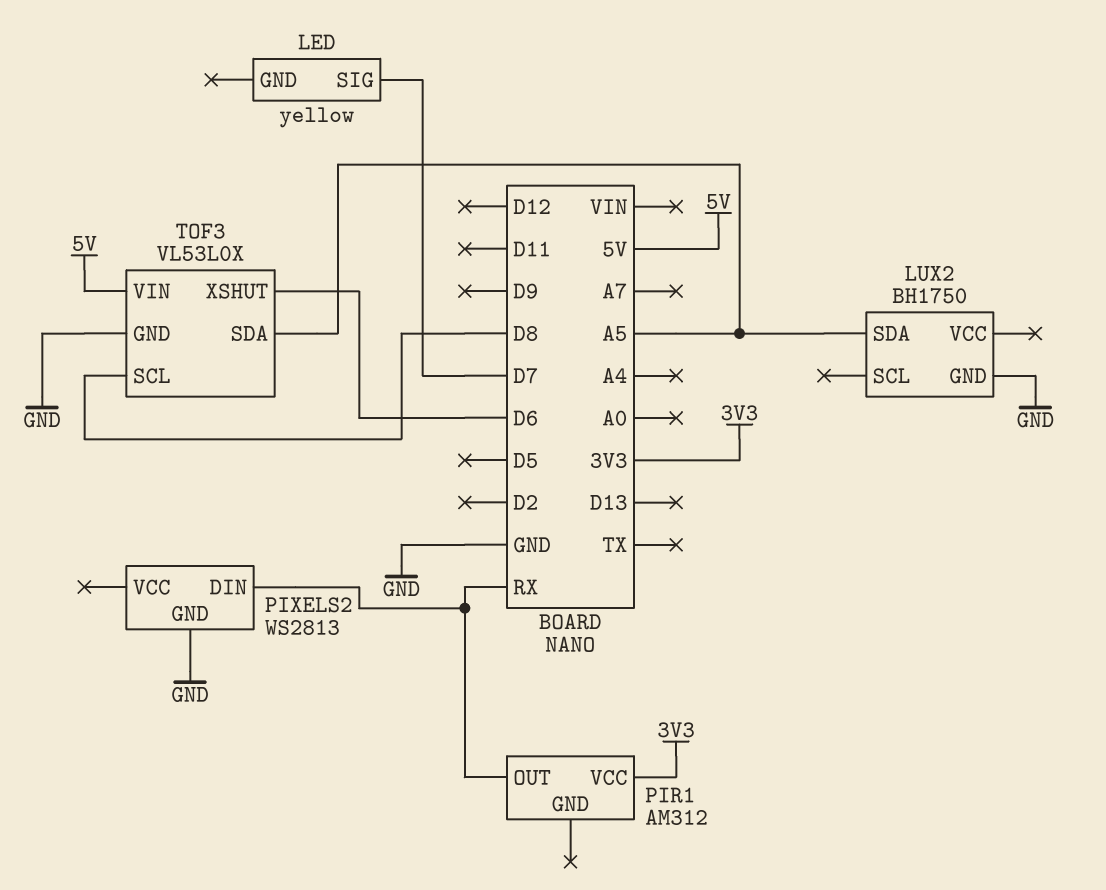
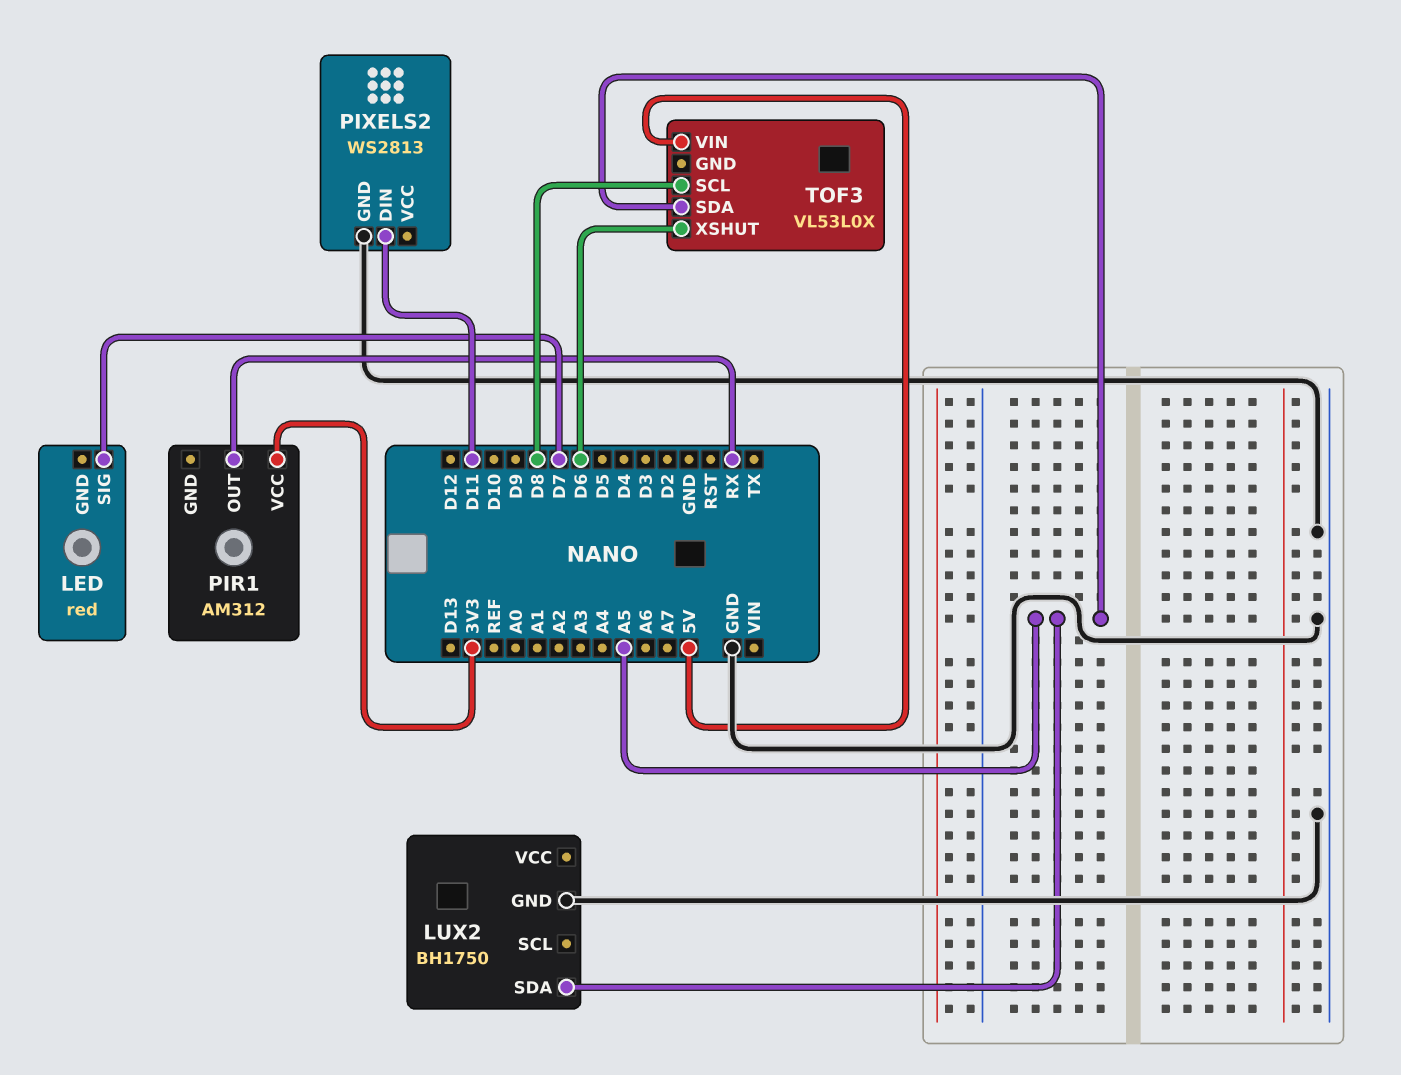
LED: yellow -> red
PIXELS2 pin DIN: RX -> D11
TOF3 pin GND: GND -> none

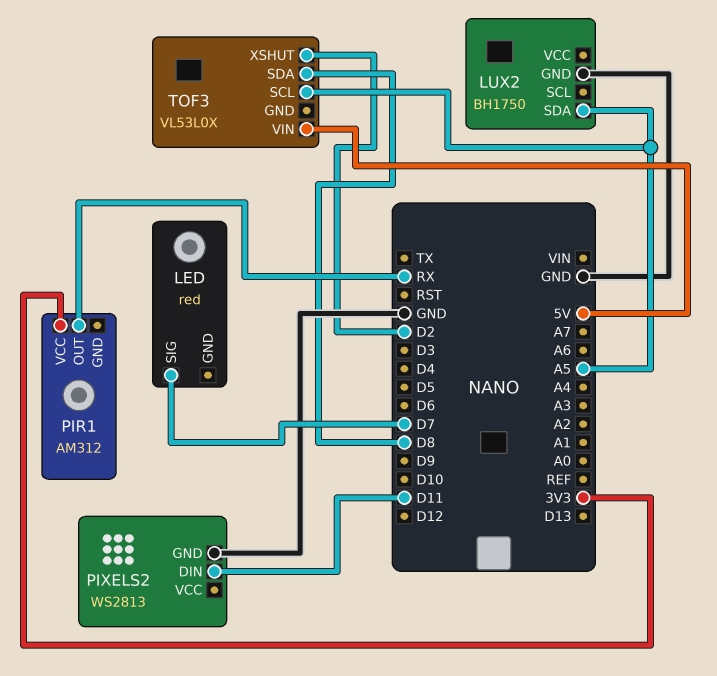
TOF3 pin SCL: D8 -> A5
TOF3 pin SDA: A5 -> D8
TOF3 pin XSHUT: D6 -> D2

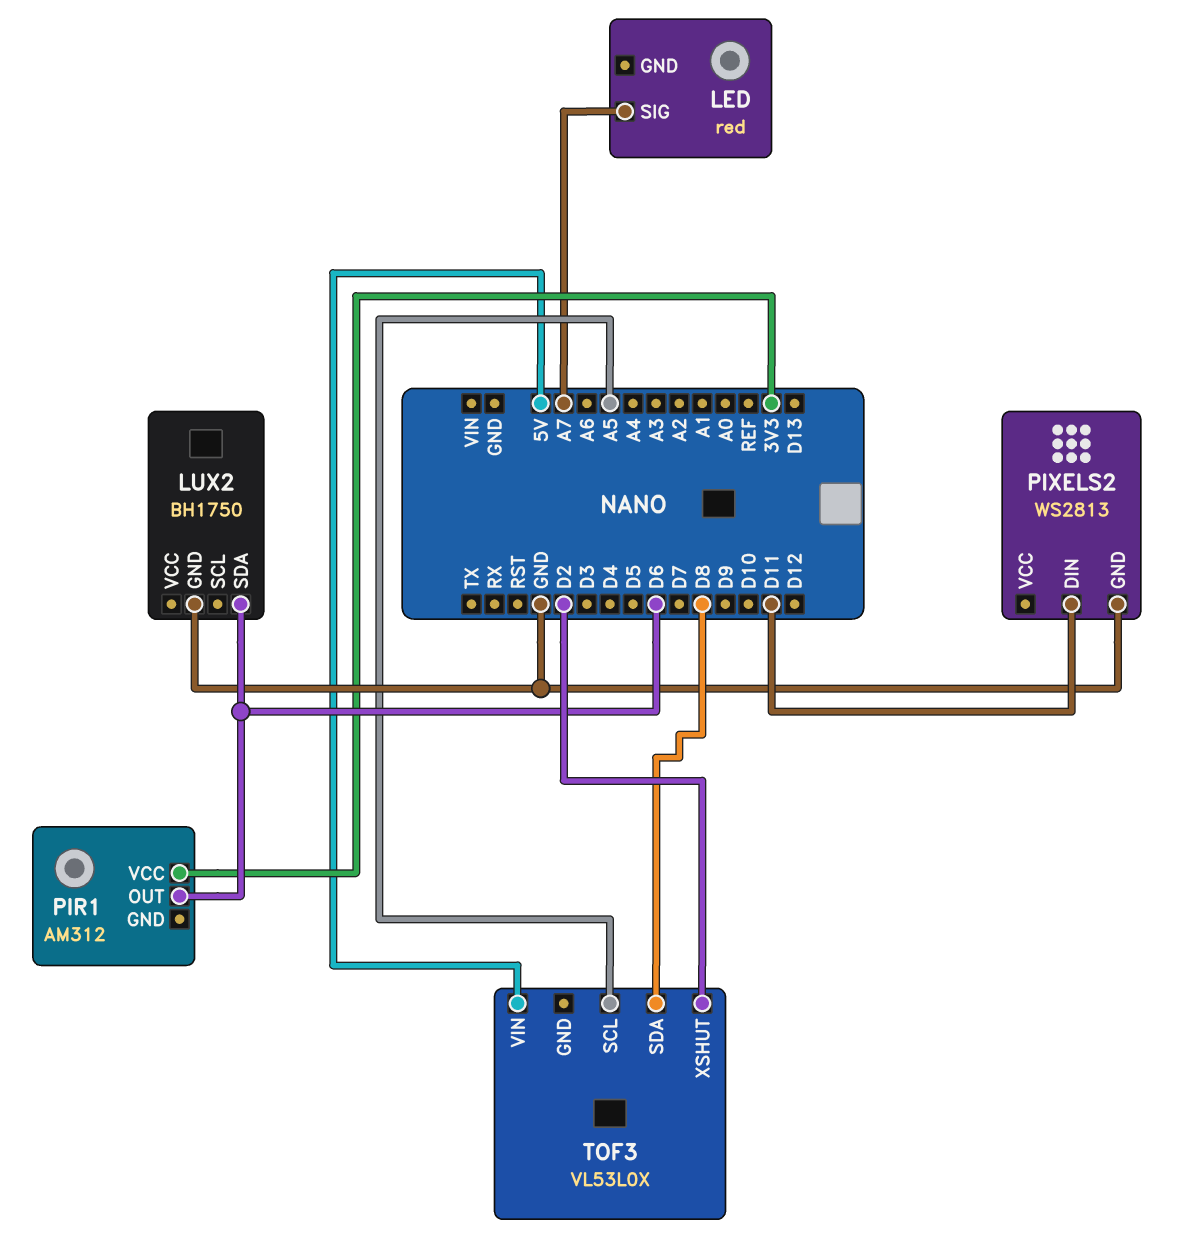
LED pin SIG: D7 -> A7
LUX2 pin SDA: A5 -> D6
PIR1 pin OUT: RX -> D6

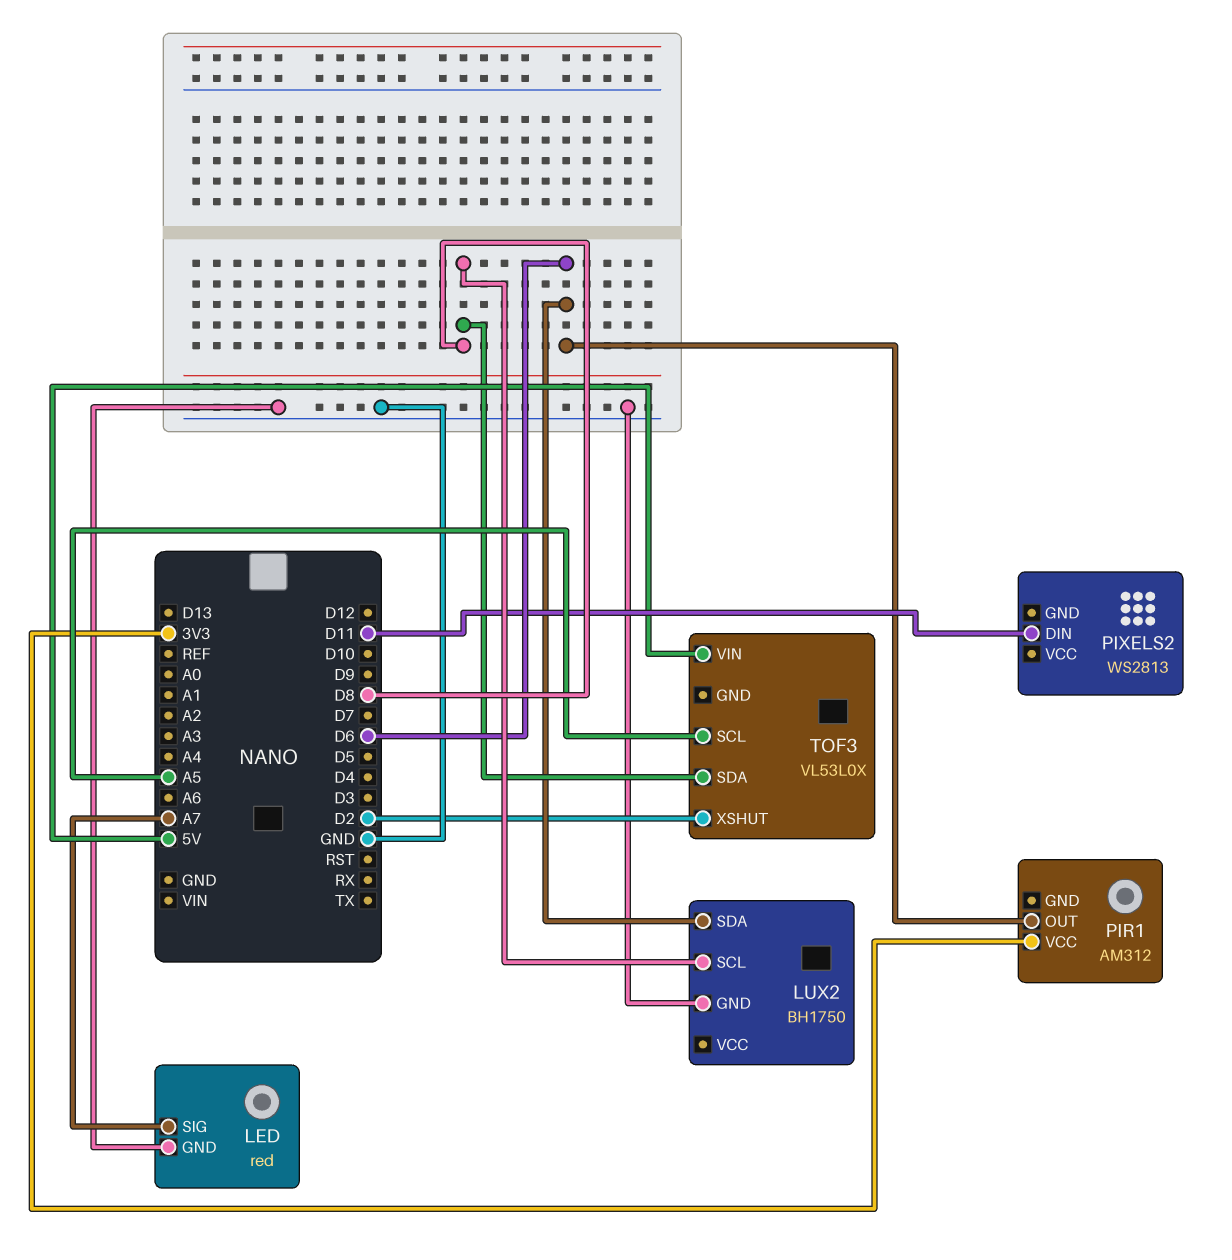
LED pin GND: none -> GND
LUX2 pin SCL: none -> D8
PIXELS2 pin GND: GND -> none

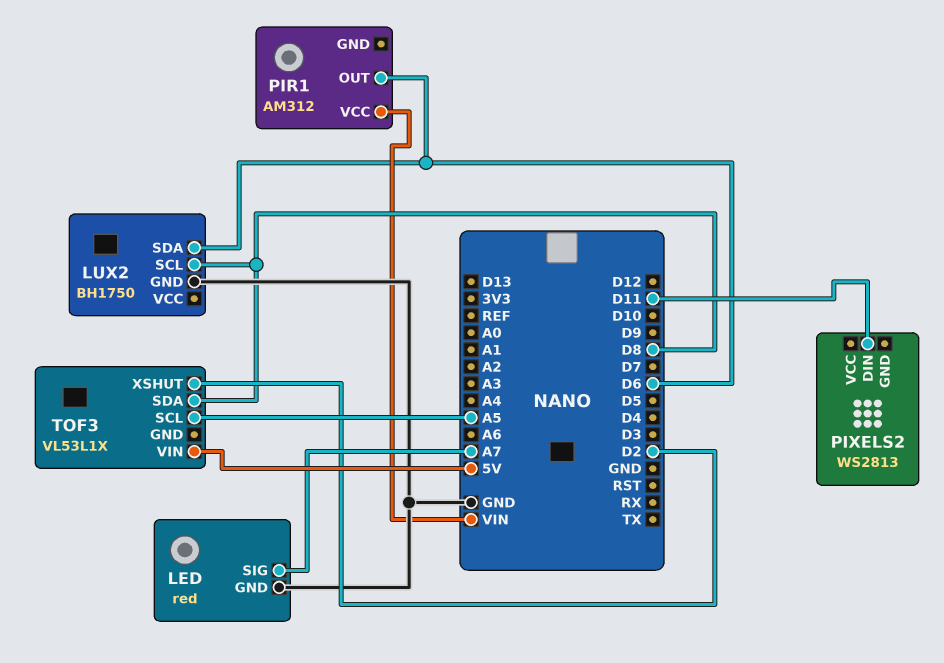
PIR1 pin VCC: 3V3 -> VIN
TOF3: VL53L0X -> VL53L1X

